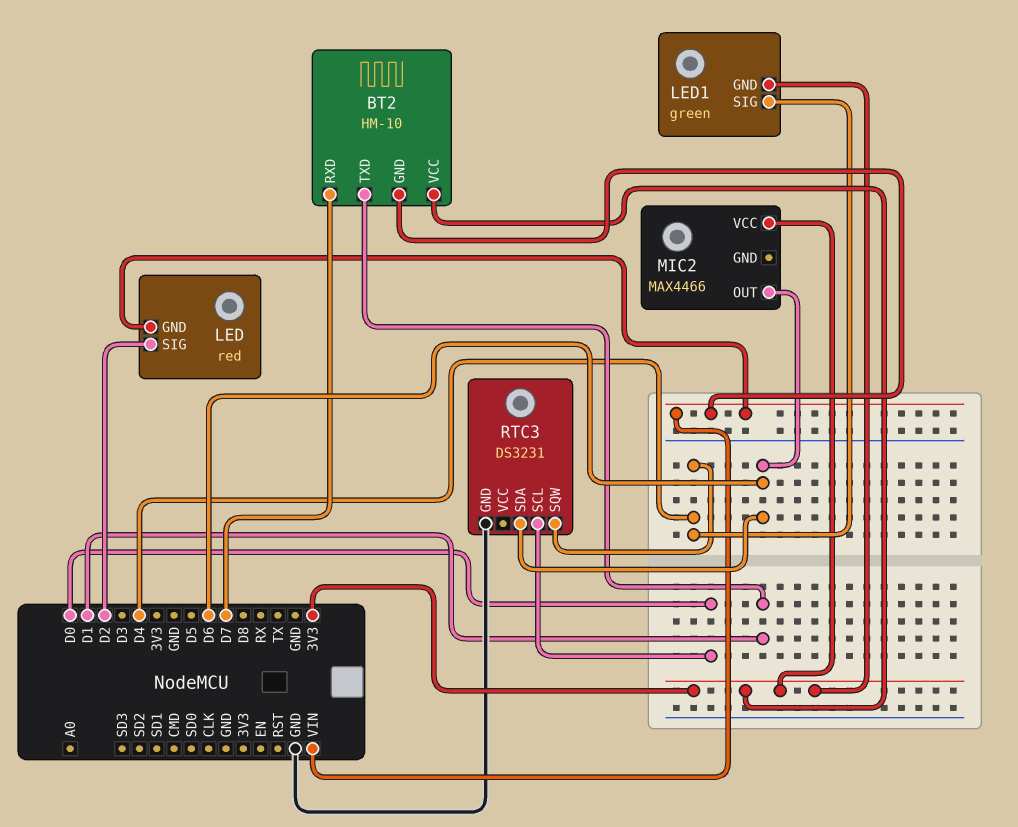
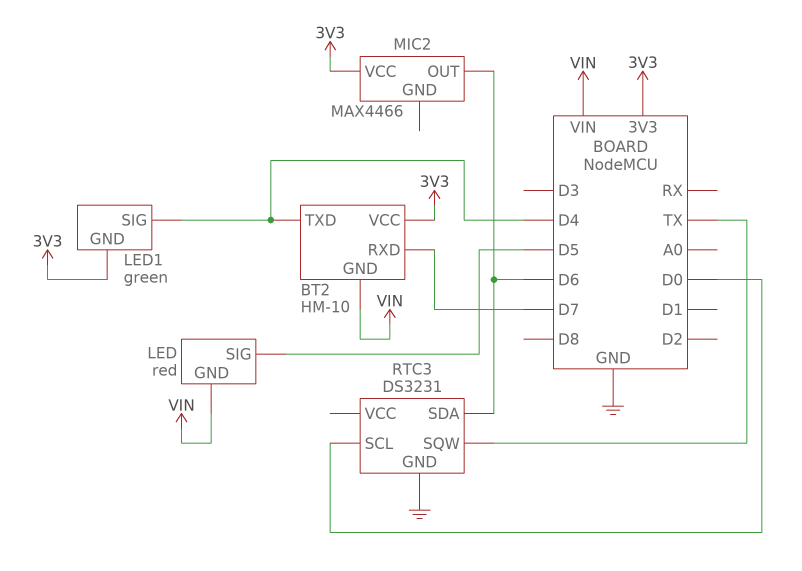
BT2 pin TXD: D1 -> D4
LED pin SIG: D2 -> D5
RTC3 pin SQW: D4 -> TX

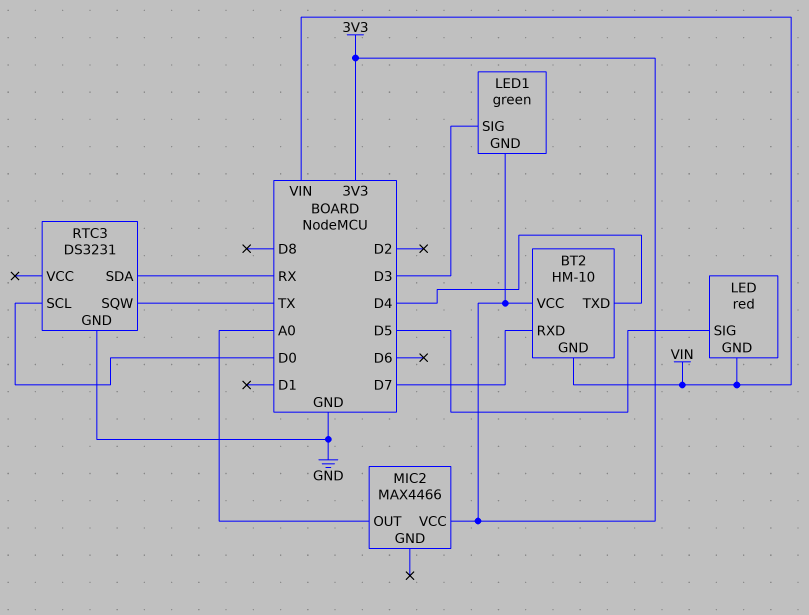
LED1 pin SIG: D4 -> D3
MIC2 pin OUT: D6 -> A0
RTC3 pin SDA: D6 -> RX

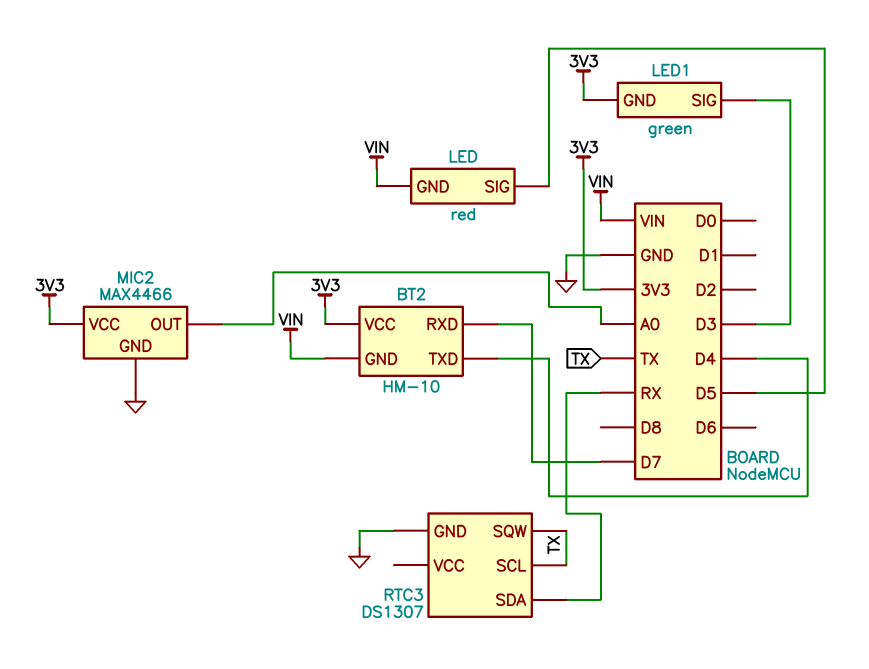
MIC2 pin GND: none -> GND
RTC3: DS3231 -> DS1307
RTC3 pin SCL: D0 -> TX

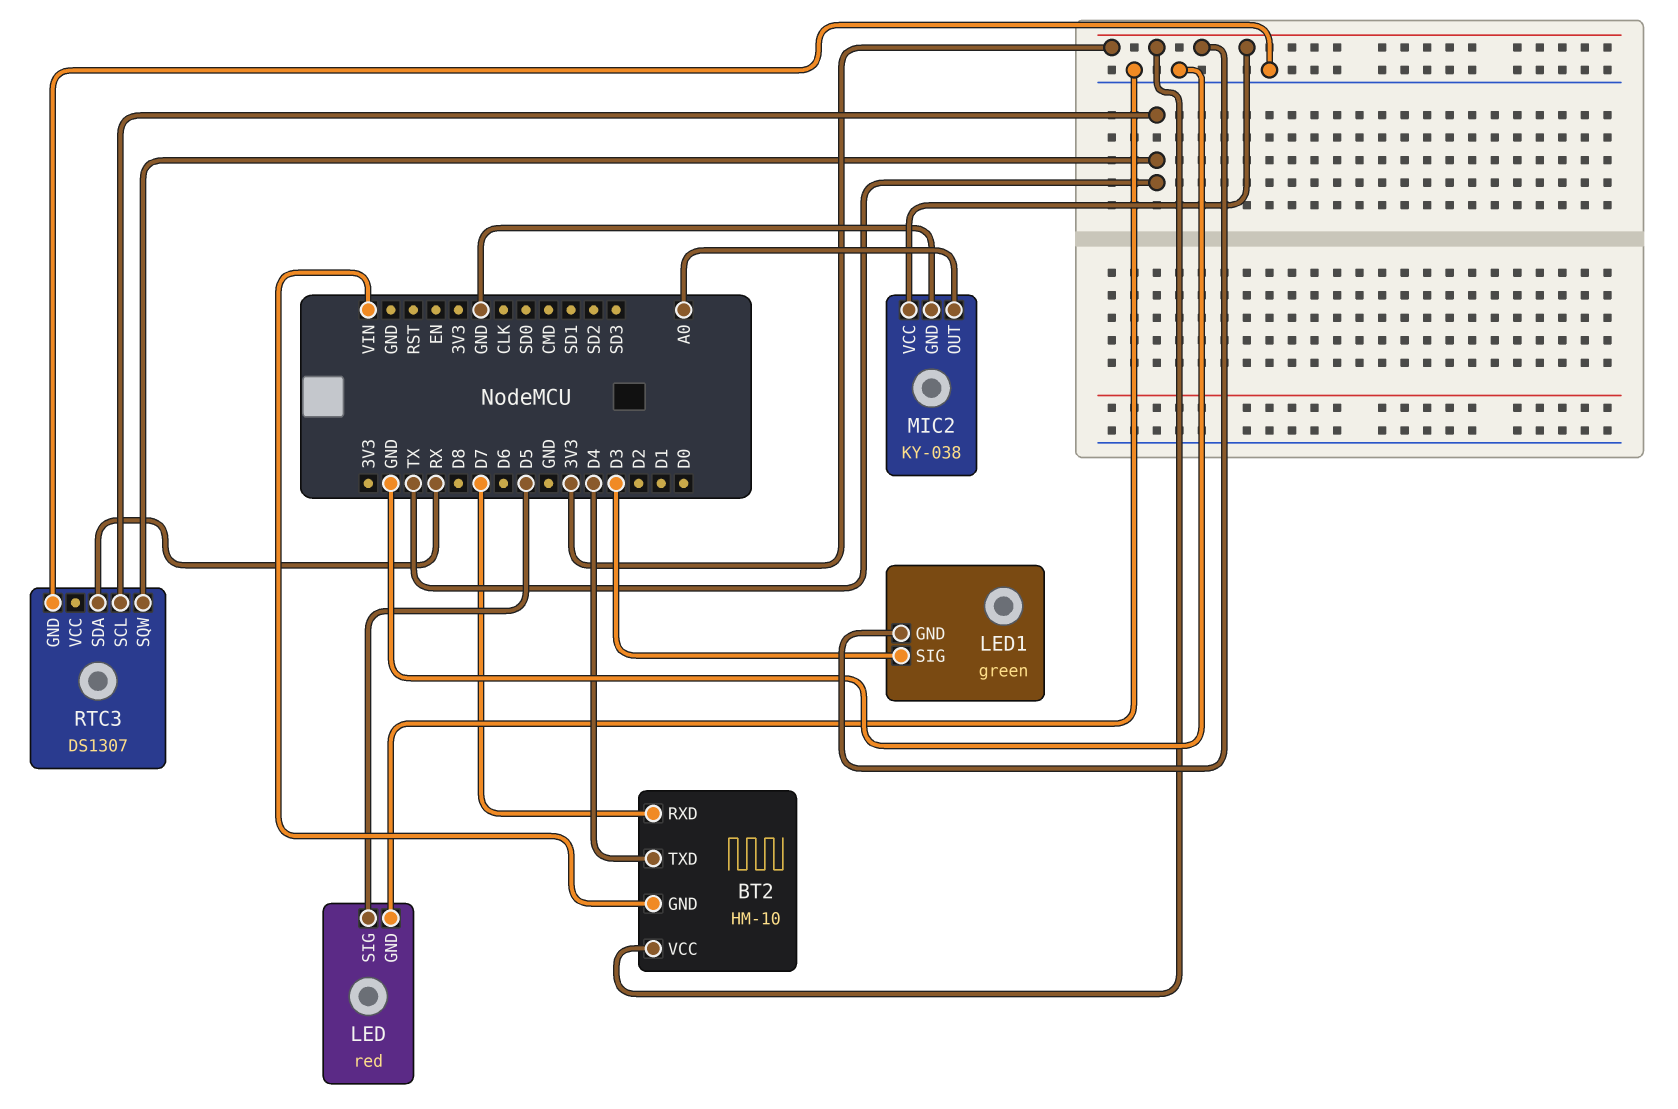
LED pin GND: VIN -> GND
MIC2: MAX4466 -> KY-038

